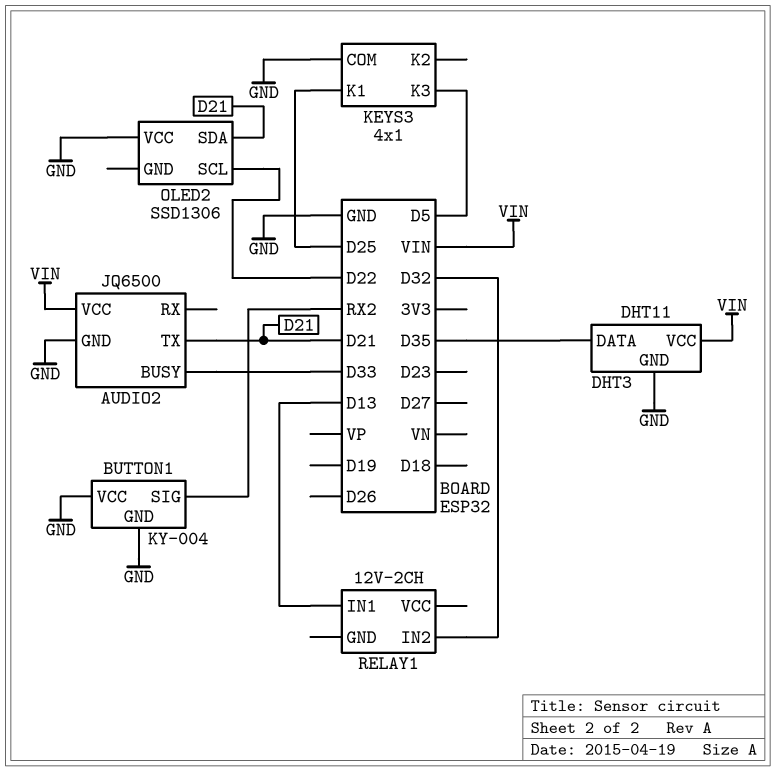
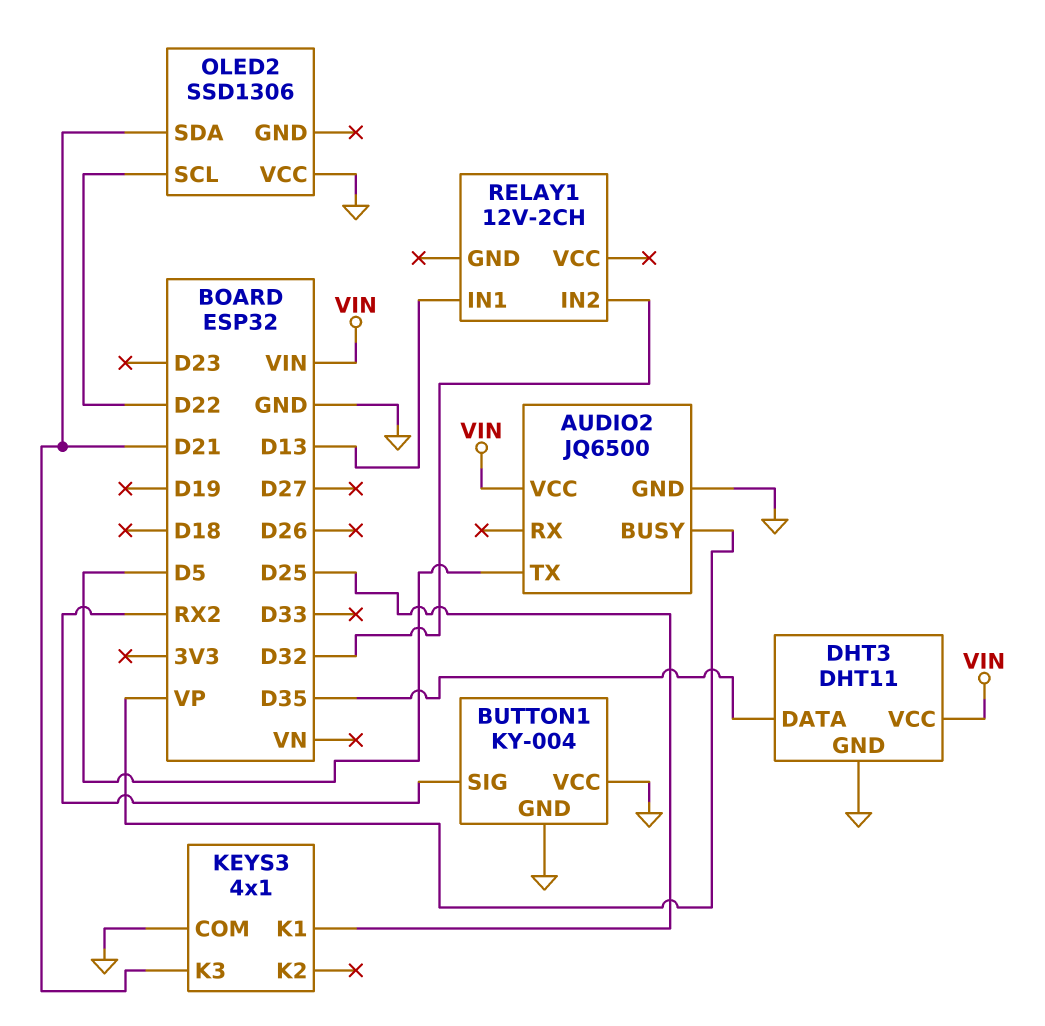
AUDIO2 pin BUSY: D33 -> VP
AUDIO2 pin TX: D21 -> D5
KEYS3 pin K3: D5 -> D21

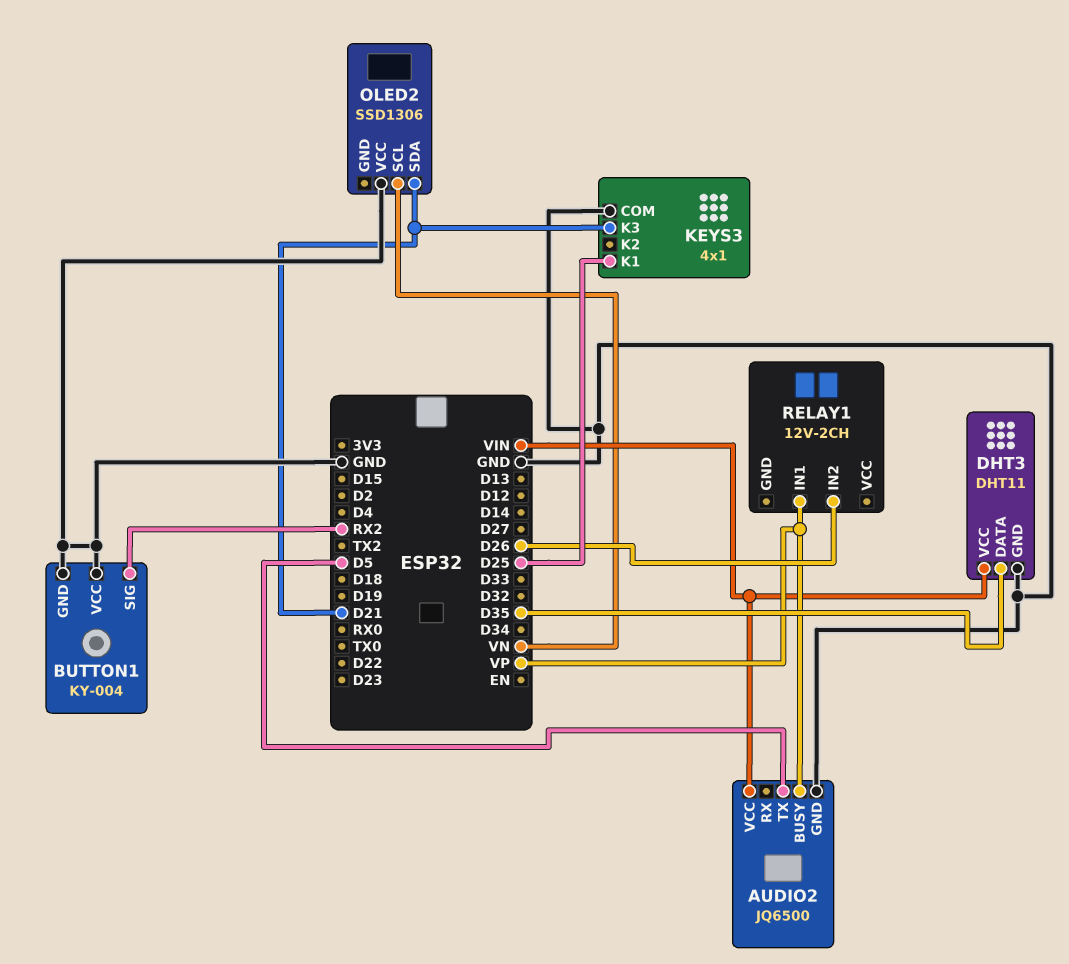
OLED2 pin SCL: D22 -> VN
RELAY1 pin IN1: D13 -> VP
RELAY1 pin IN2: D32 -> D26

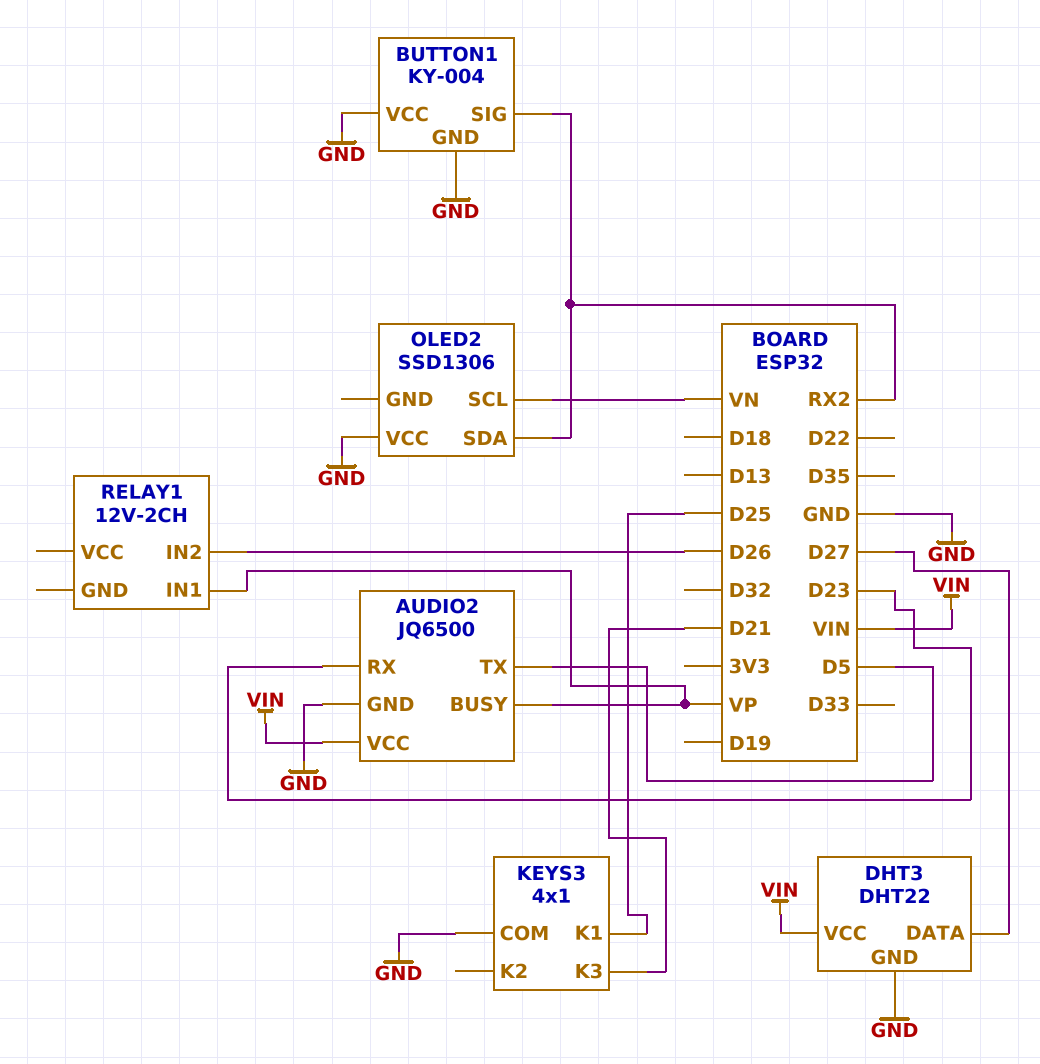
AUDIO2 pin RX: none -> D23
DHT3: DHT11 -> DHT22
DHT3 pin DATA: D35 -> D27
OLED2 pin SDA: D21 -> RX2

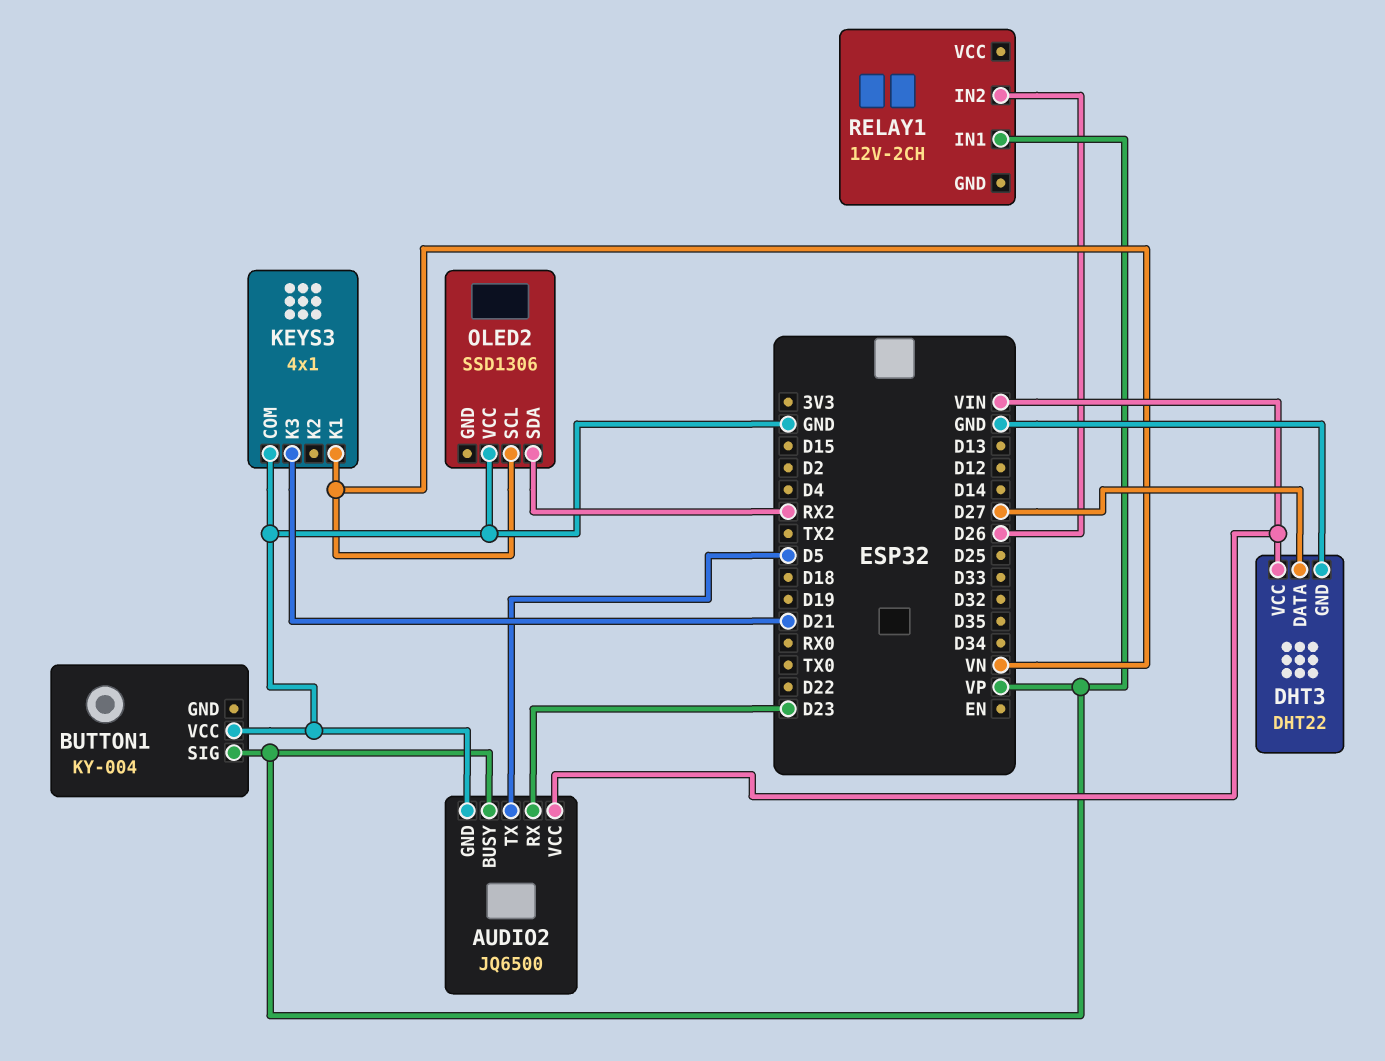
BUTTON1 pin GND: GND -> none
BUTTON1 pin SIG: RX2 -> VP
KEYS3 pin K1: D25 -> VN

